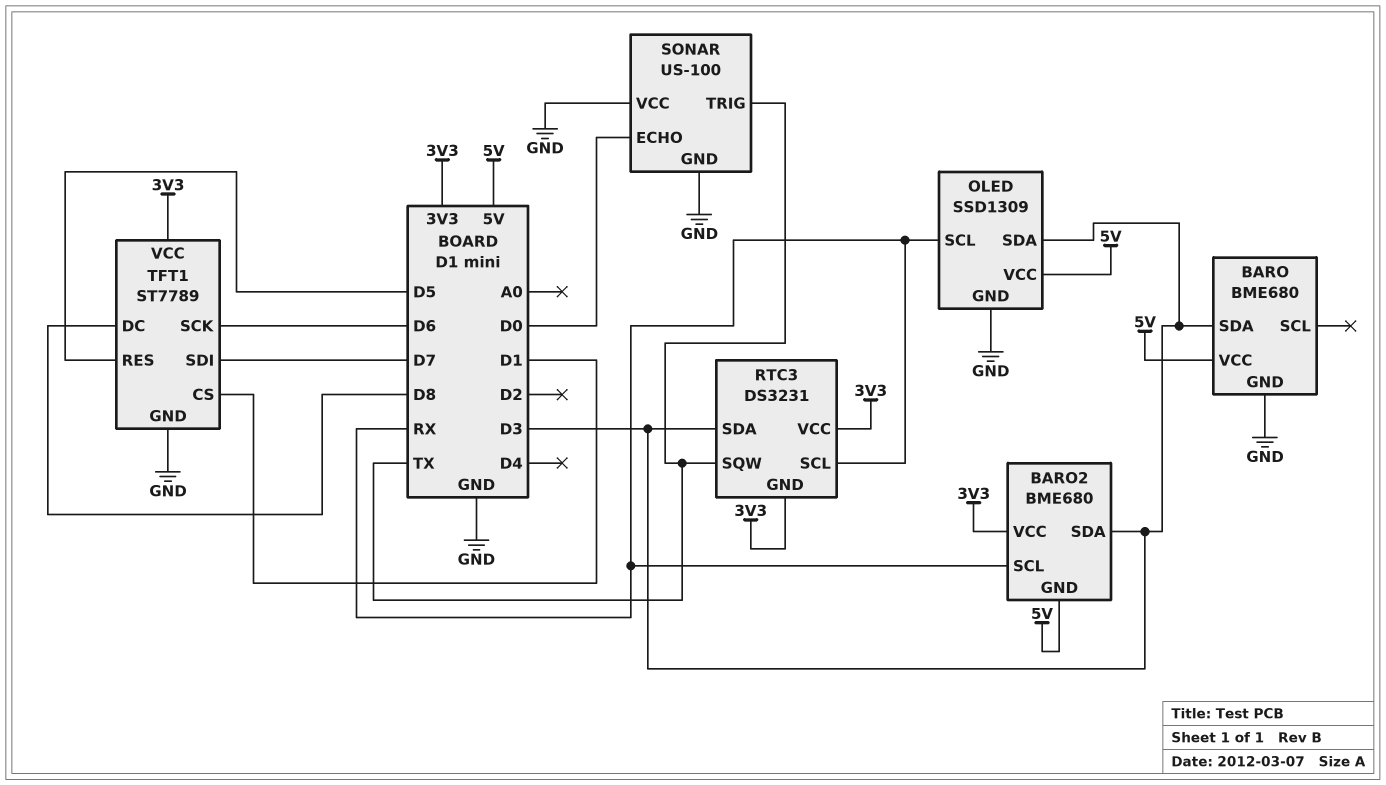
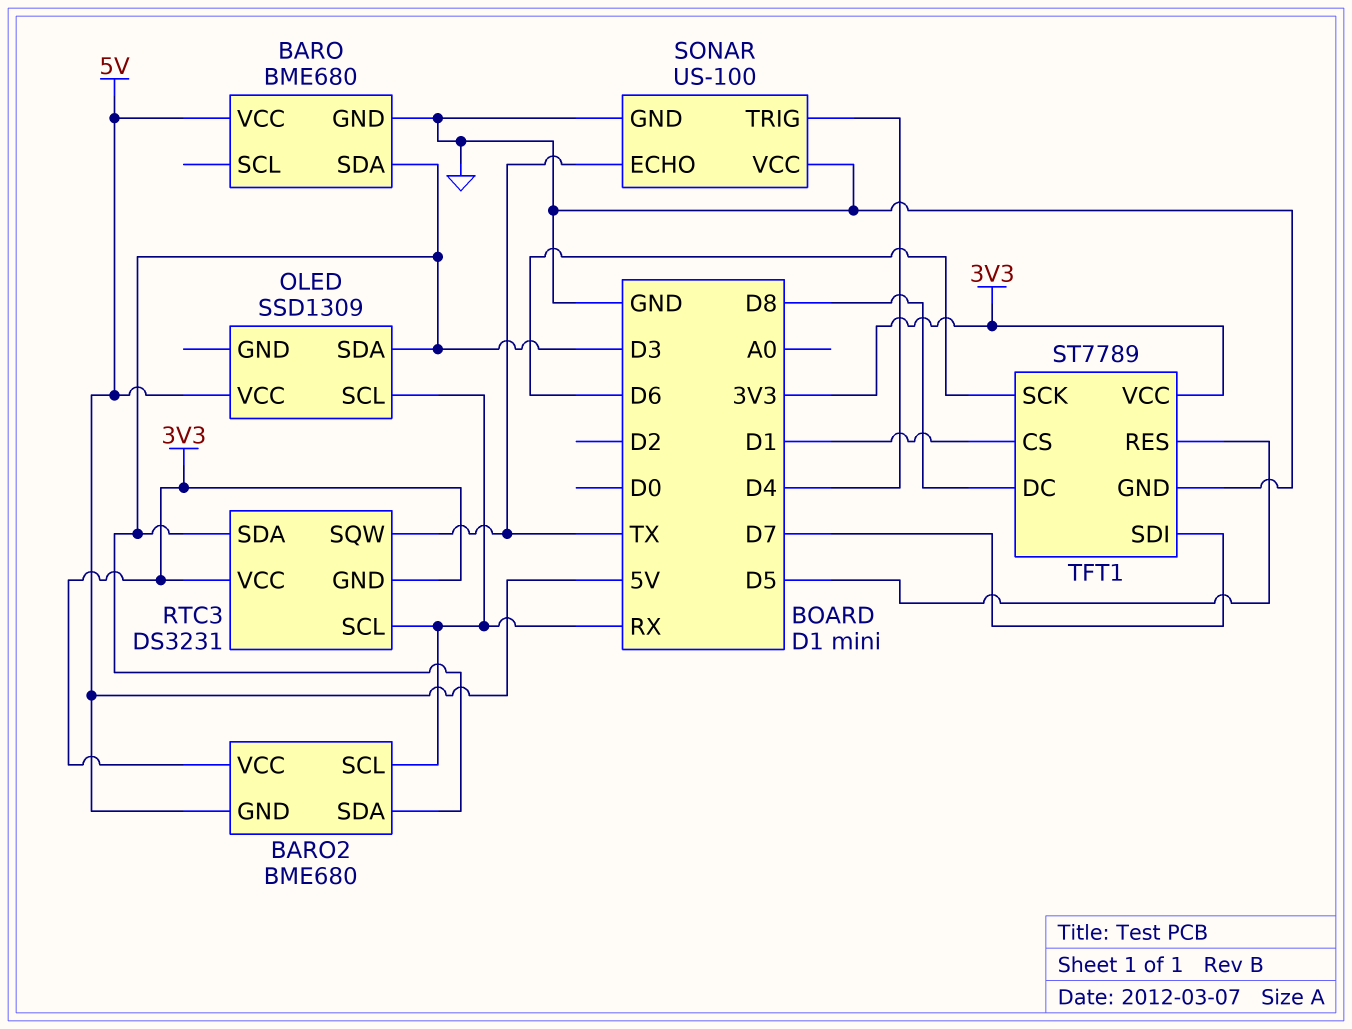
OLED pin GND: GND -> none
SONAR pin ECHO: D0 -> TX
SONAR pin TRIG: TX -> D4

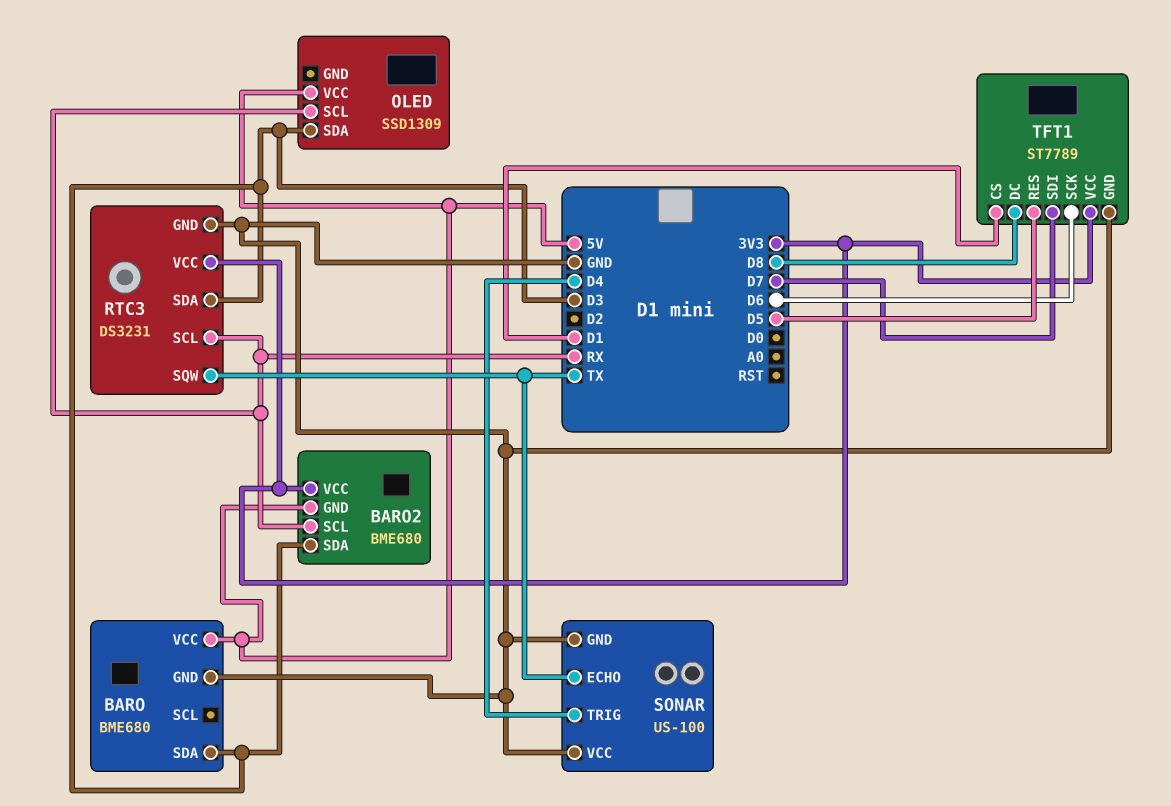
RTC3 pin GND: 3V3 -> GND

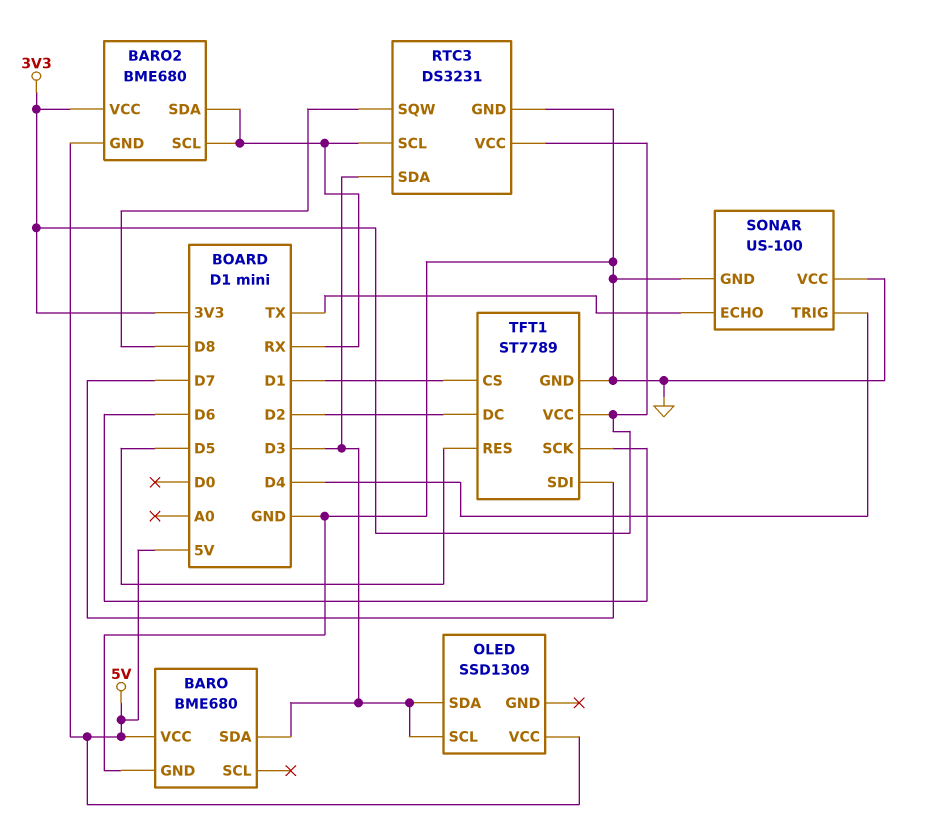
BARO2 pin SDA: D3 -> RX
OLED pin SCL: RX -> D3
RTC3 pin SQW: TX -> D8
TFT1 pin DC: D8 -> D2

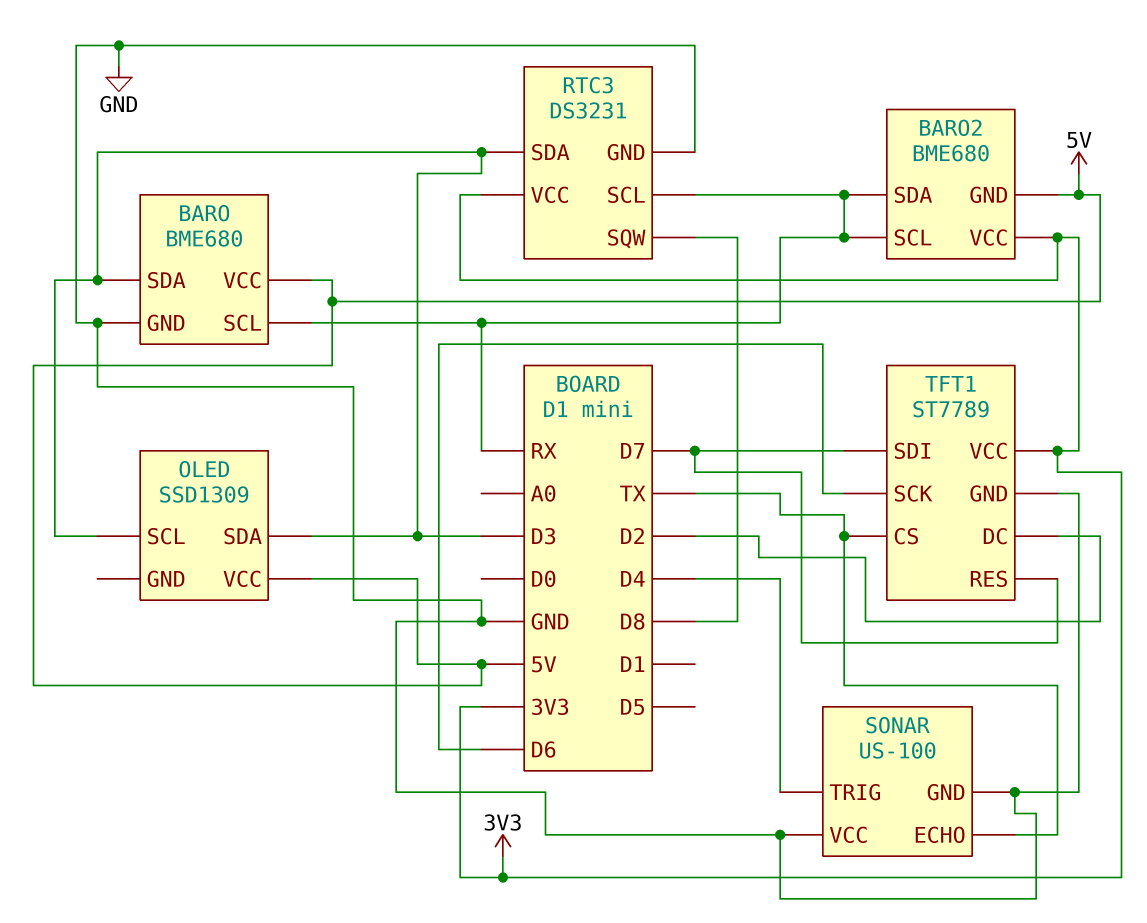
BARO pin SCL: none -> RX
TFT1 pin CS: D1 -> TX
TFT1 pin RES: D5 -> D7

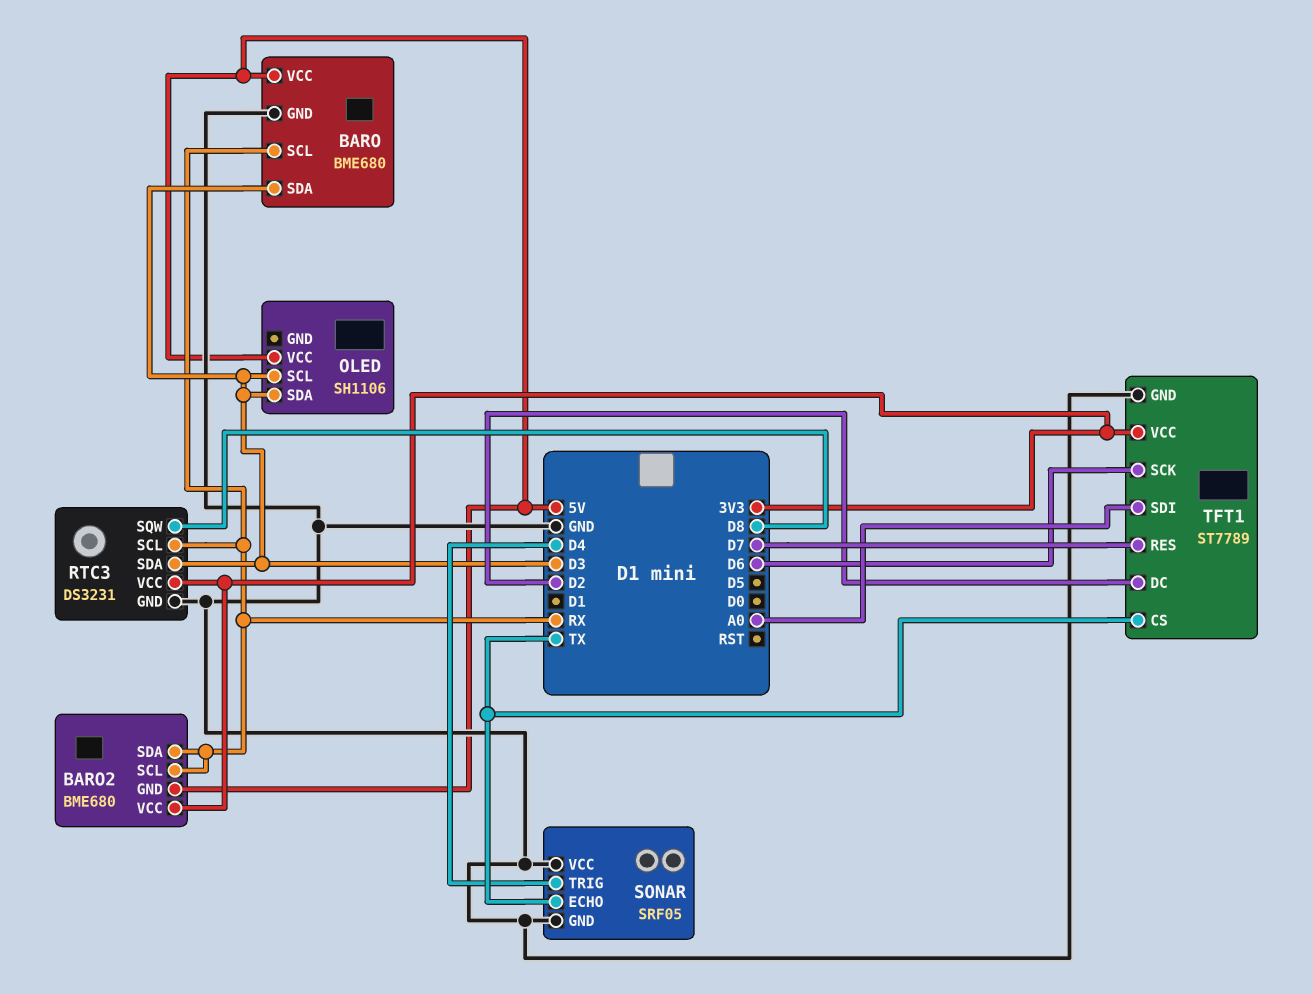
OLED: SSD1309 -> SH1106
SONAR: US-100 -> SRF05
TFT1 pin SDI: D7 -> A0

